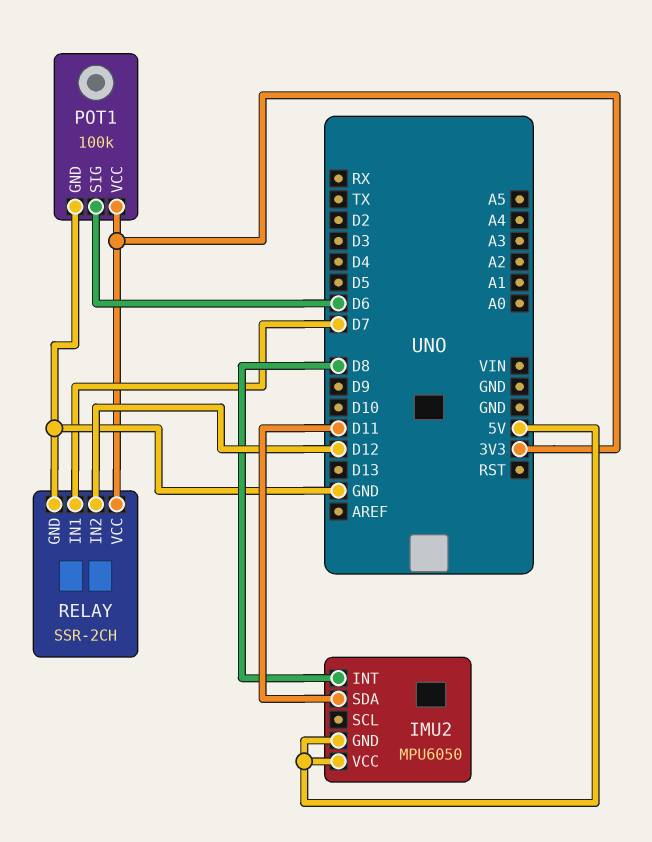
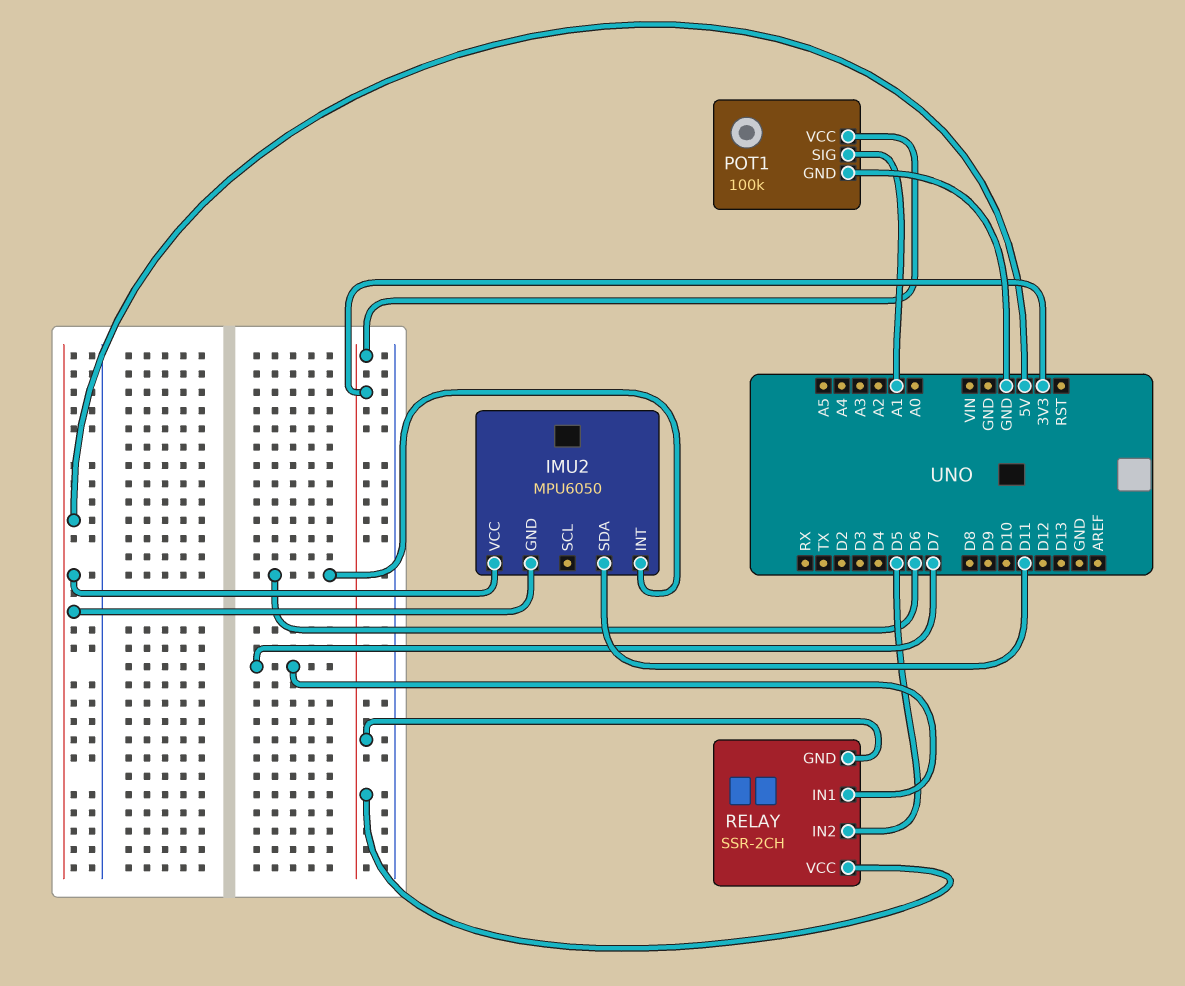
IMU2 pin INT: D8 -> D6
POT1 pin SIG: D6 -> A1
RELAY pin GND: GND -> 3V3
RELAY pin IN2: D12 -> D5

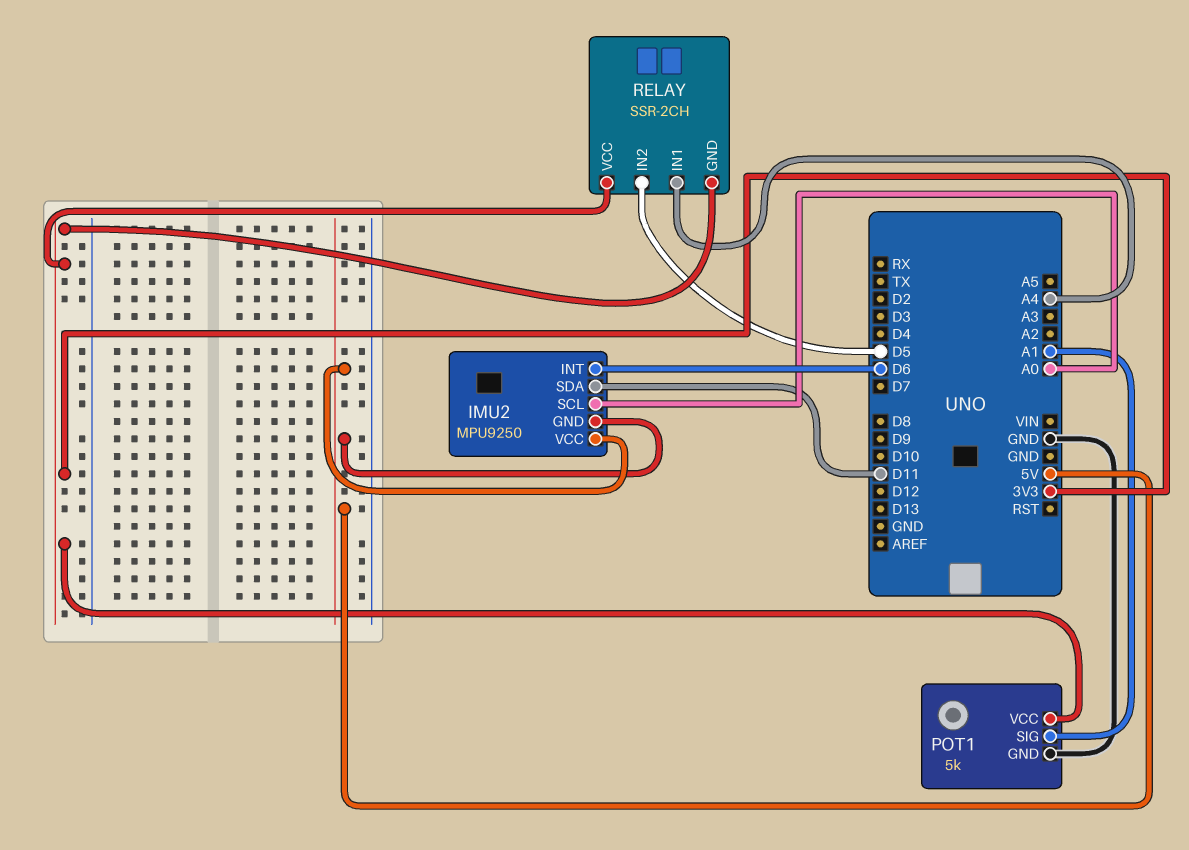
IMU2: MPU6050 -> MPU9250
IMU2 pin SCL: none -> A0
POT1: 100k -> 5k
RELAY pin IN1: D7 -> A4

